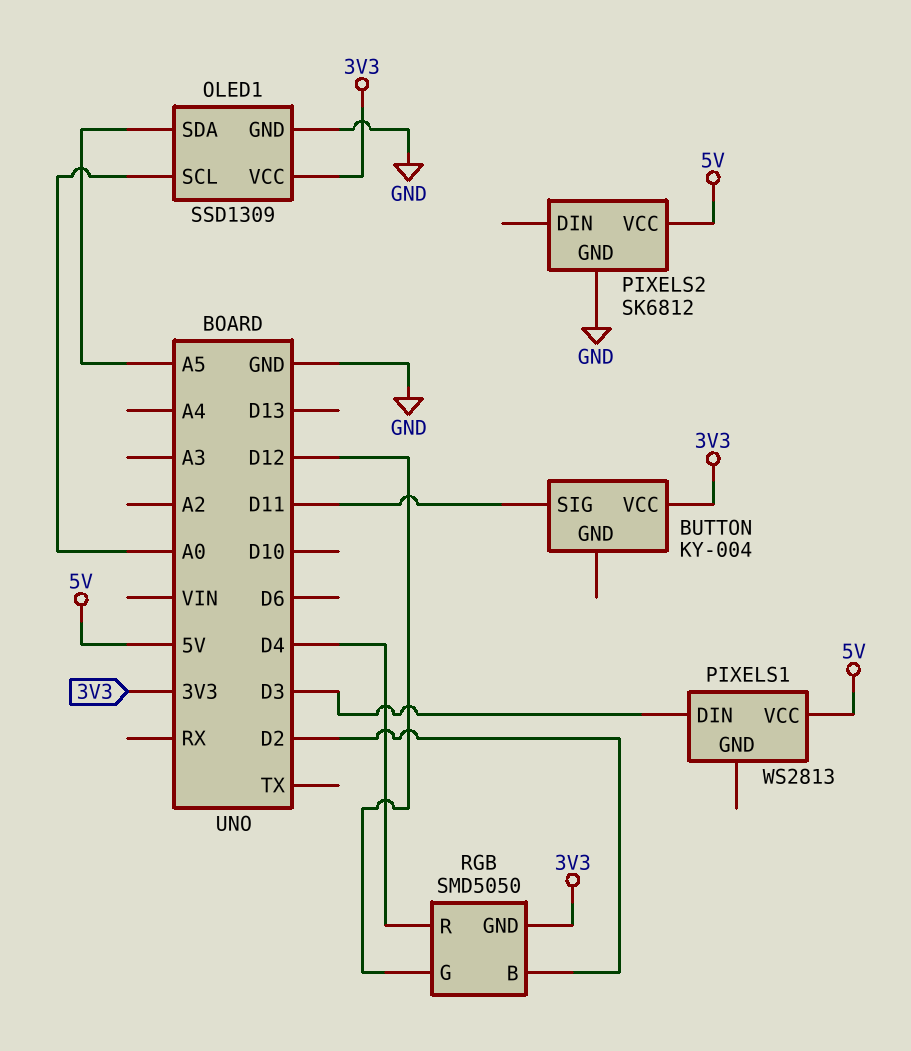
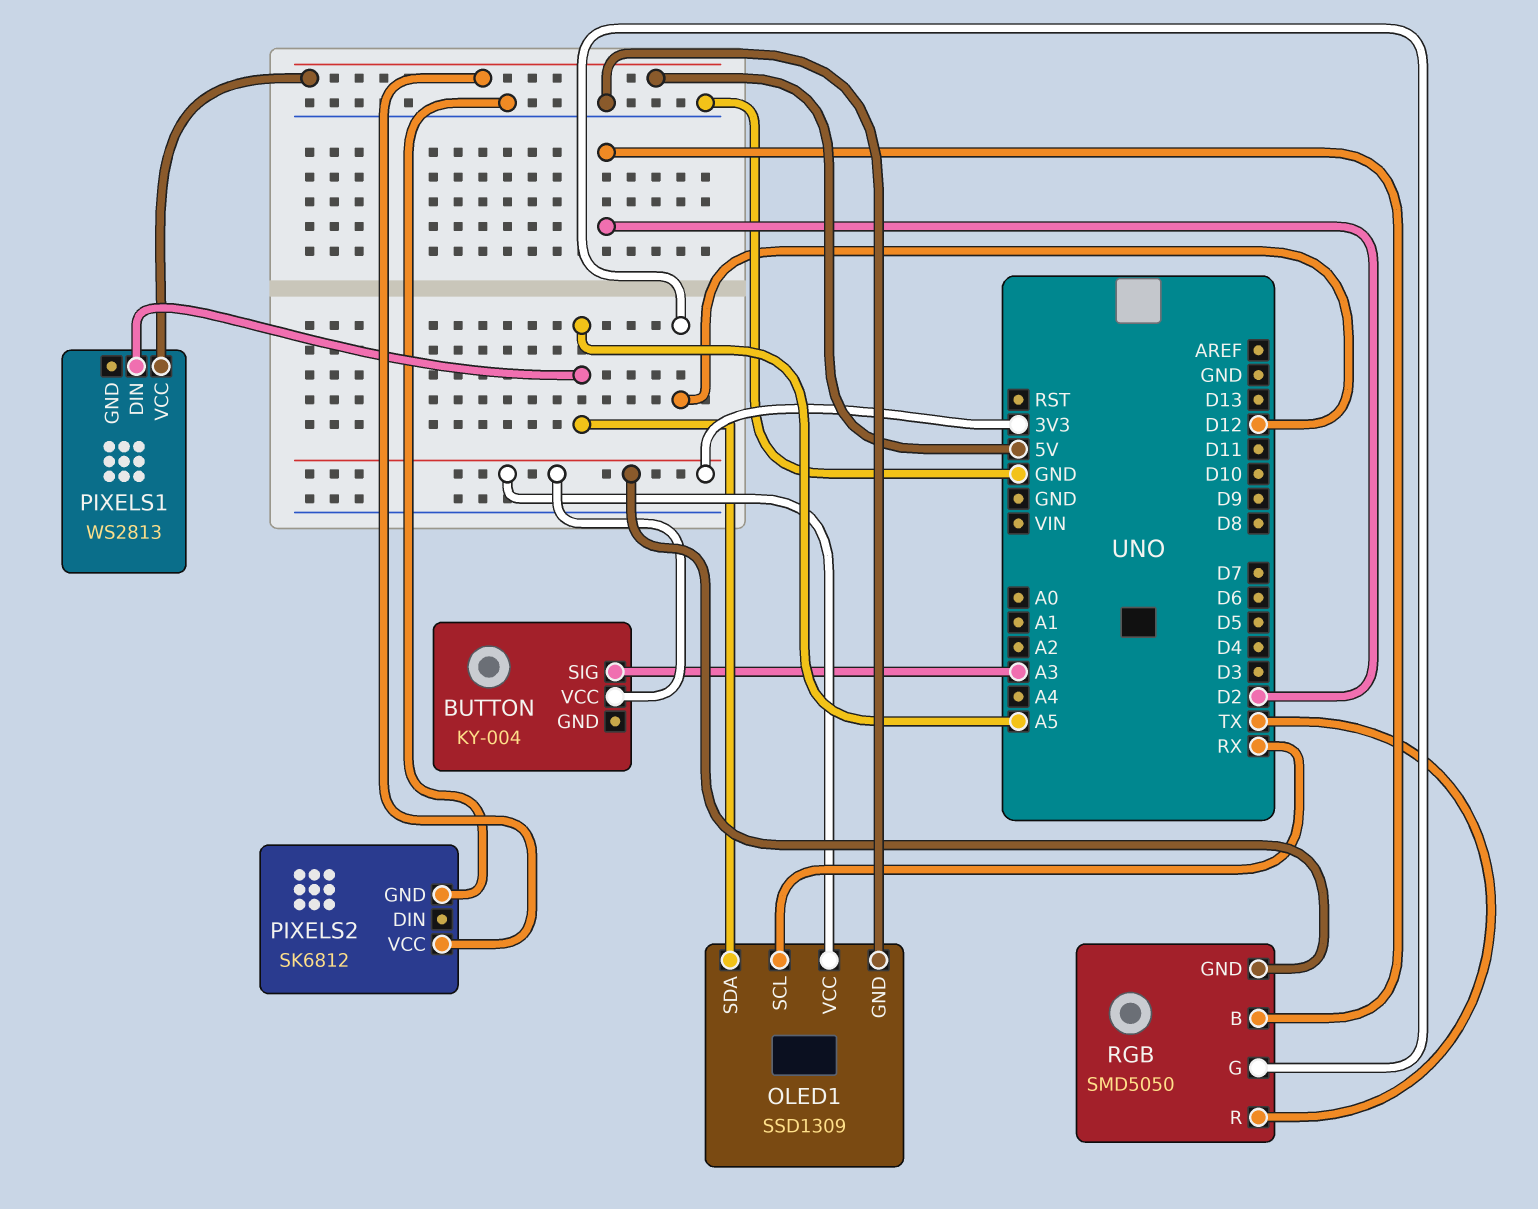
BUTTON pin SIG: D11 -> A3
OLED1 pin SCL: A0 -> RX
PIXELS1 pin DIN: D3 -> A5
RGB pin R: D4 -> TX

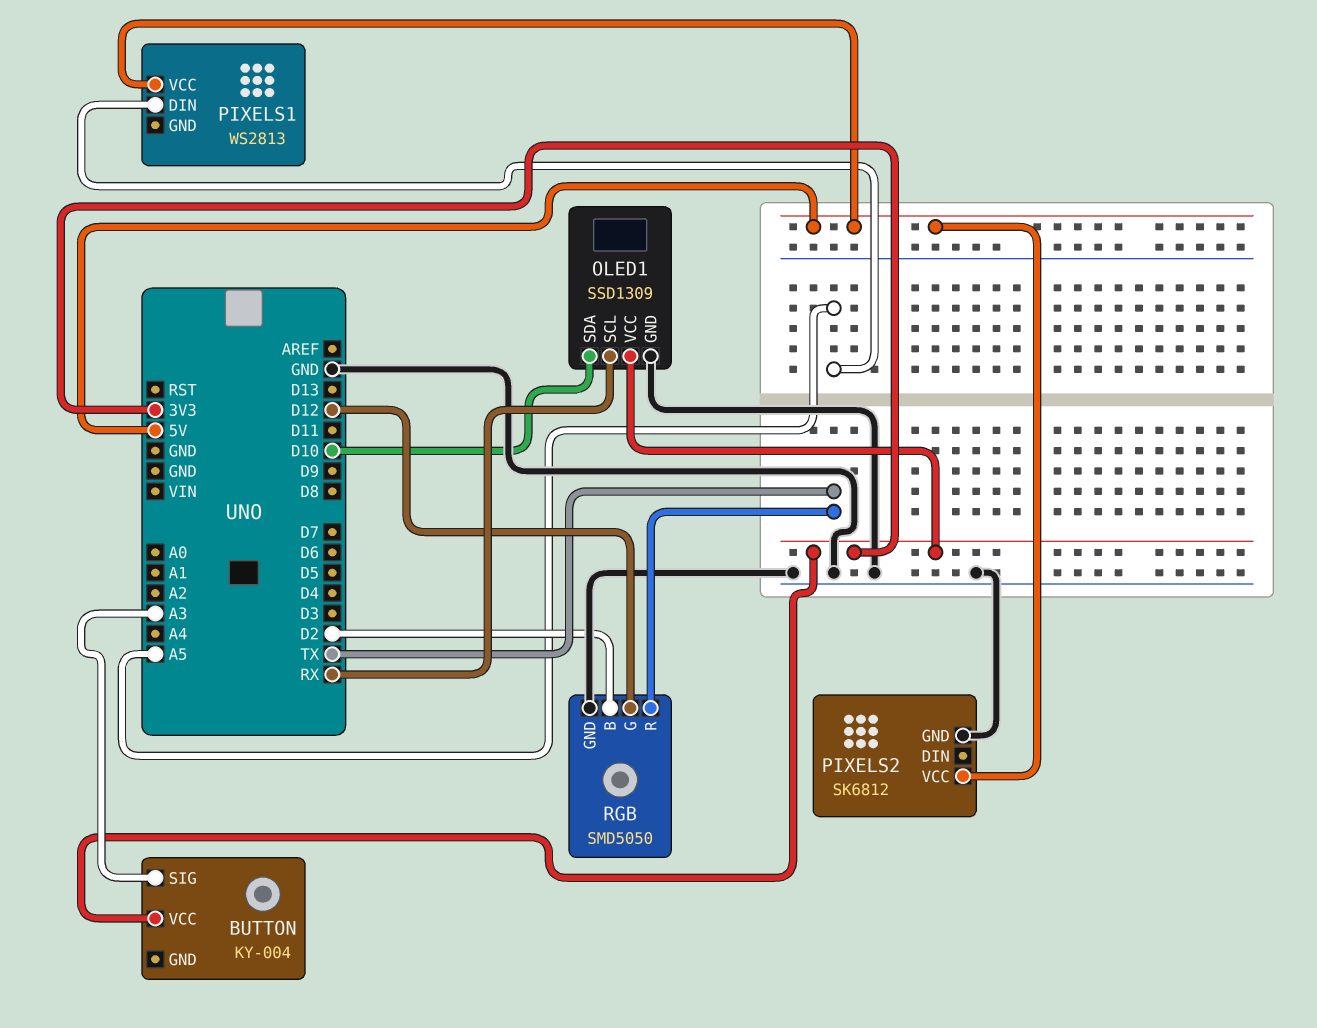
OLED1 pin SDA: A5 -> D10
RGB pin GND: 3V3 -> GND

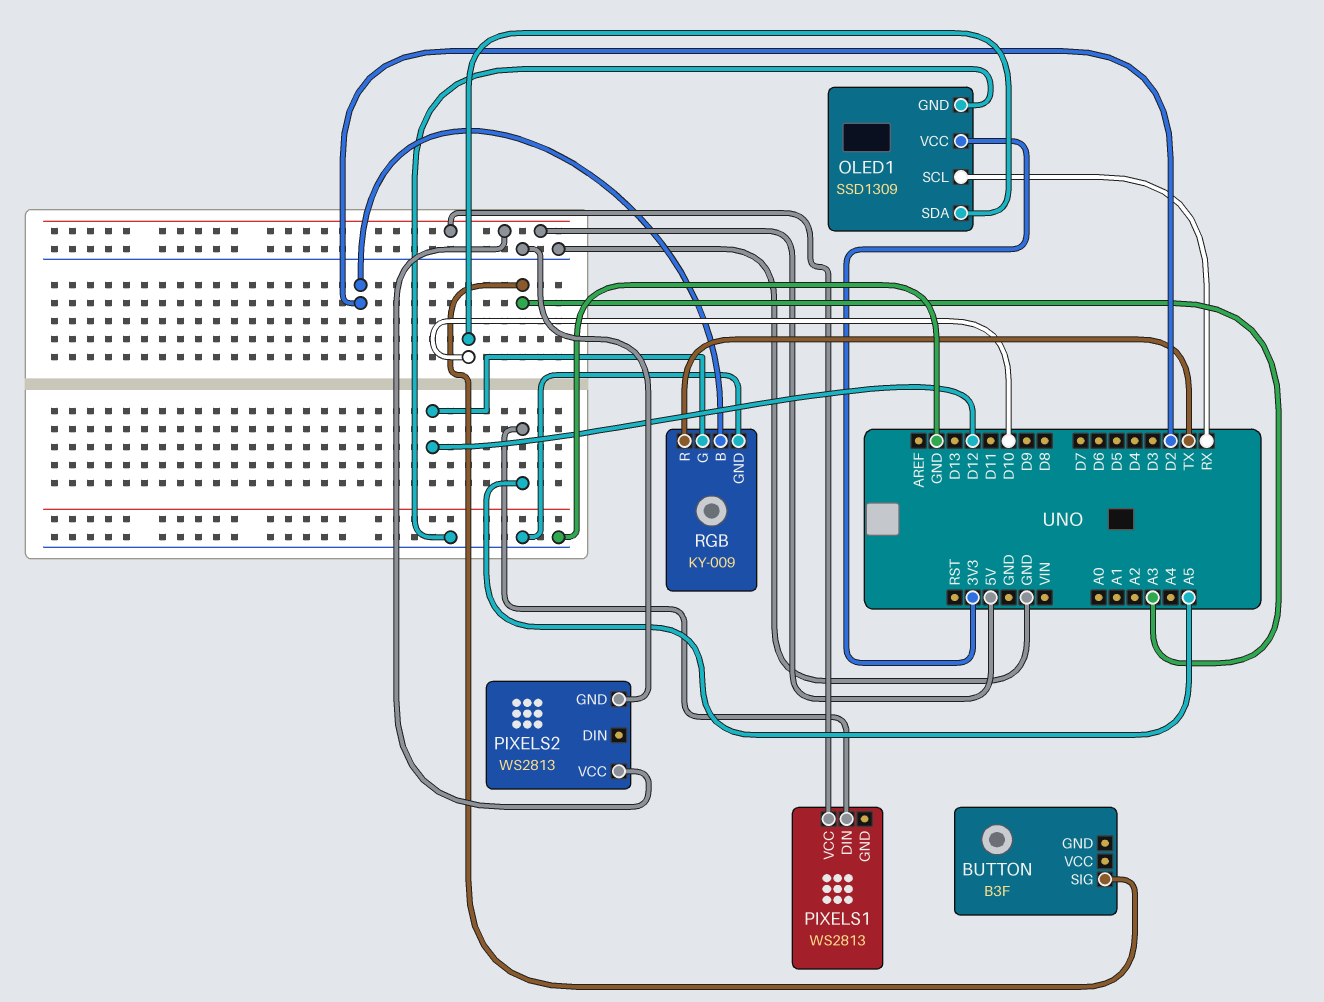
BUTTON: KY-004 -> B3F
BUTTON pin VCC: 3V3 -> none
PIXELS2: SK6812 -> WS2813
RGB: SMD5050 -> KY-009

